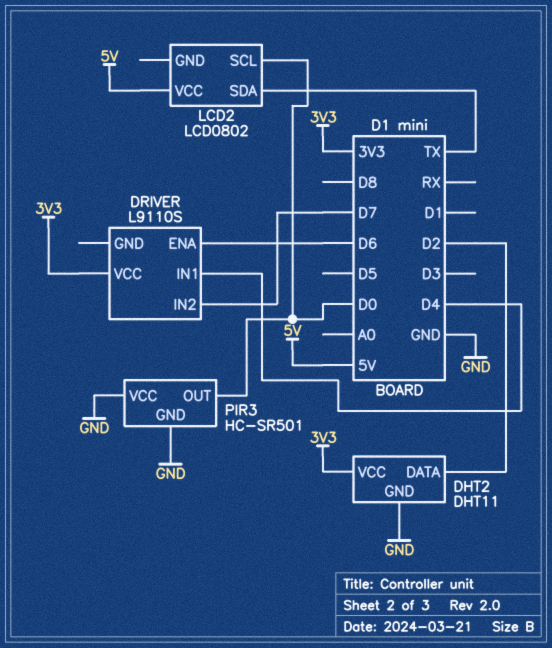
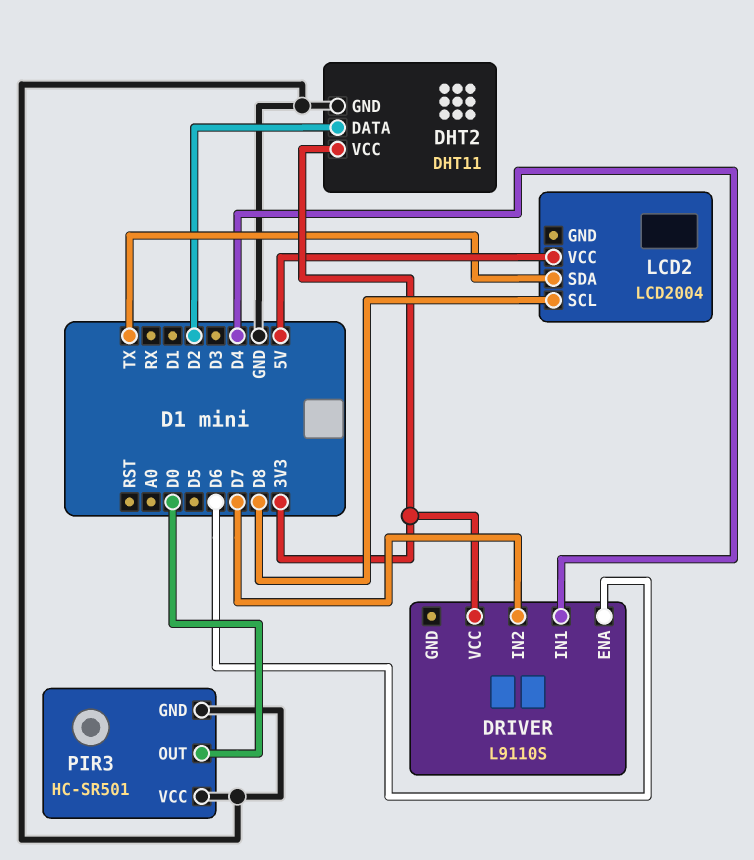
LCD2: LCD0802 -> LCD2004
LCD2 pin SCL: D0 -> D8

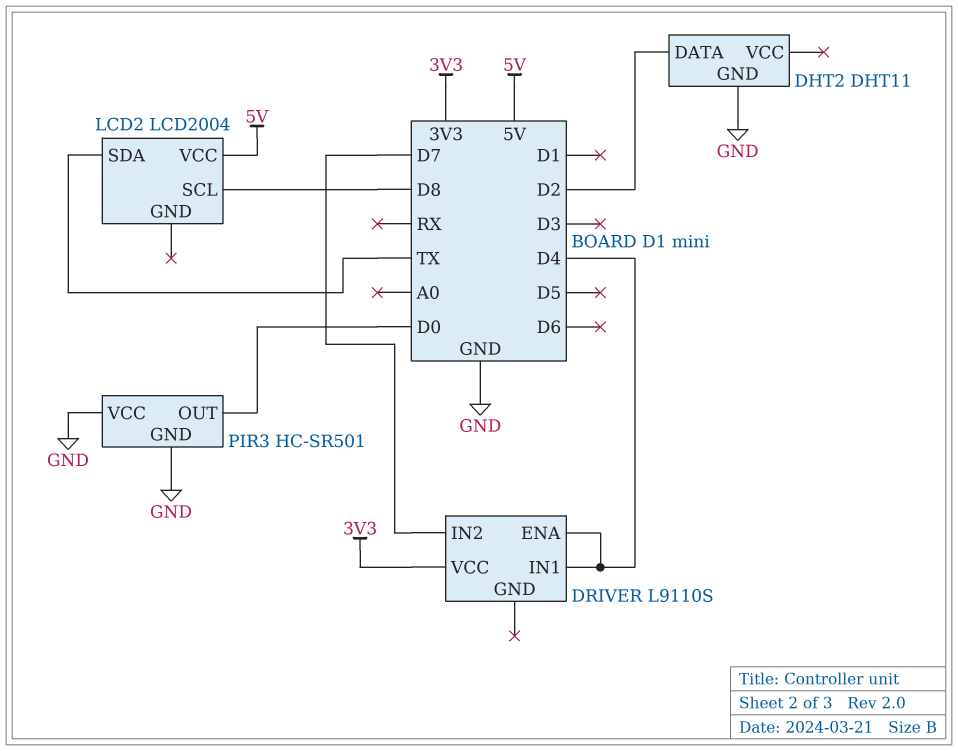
DHT2 pin VCC: 3V3 -> none
DRIVER pin ENA: D6 -> D4

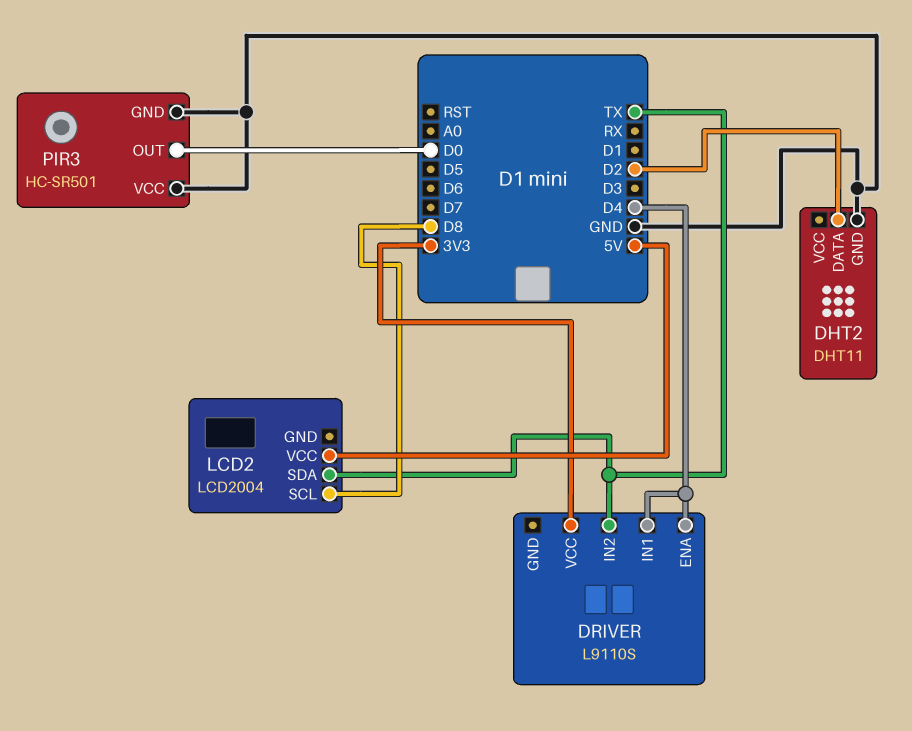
DRIVER pin IN2: D7 -> TX

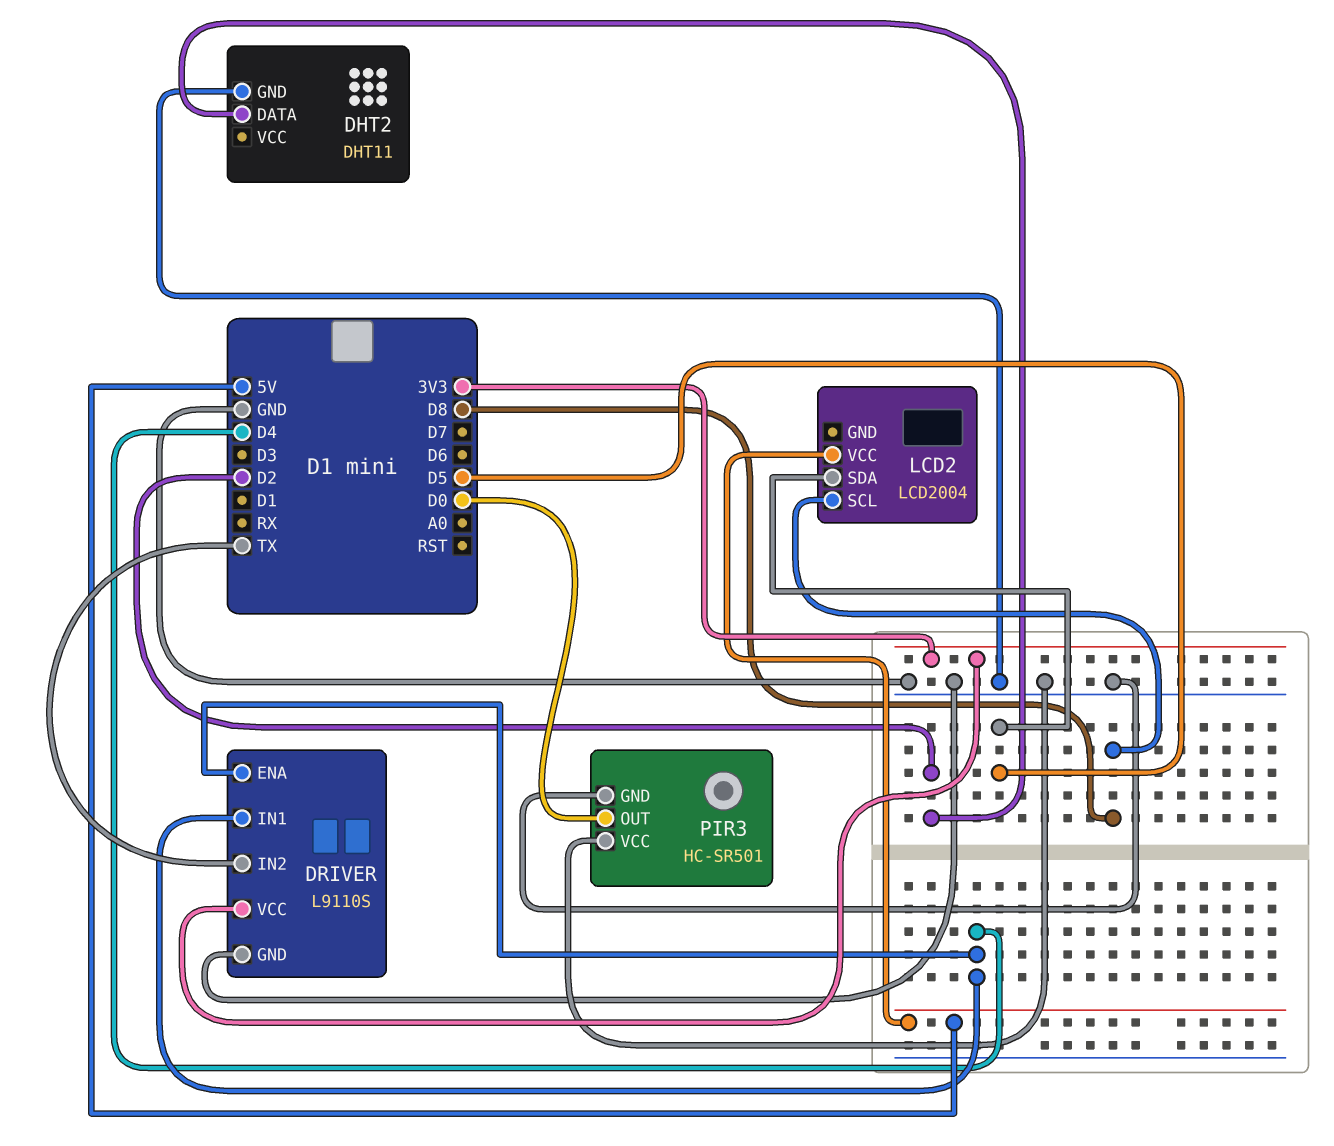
DRIVER pin GND: none -> GND
LCD2 pin SDA: TX -> D5

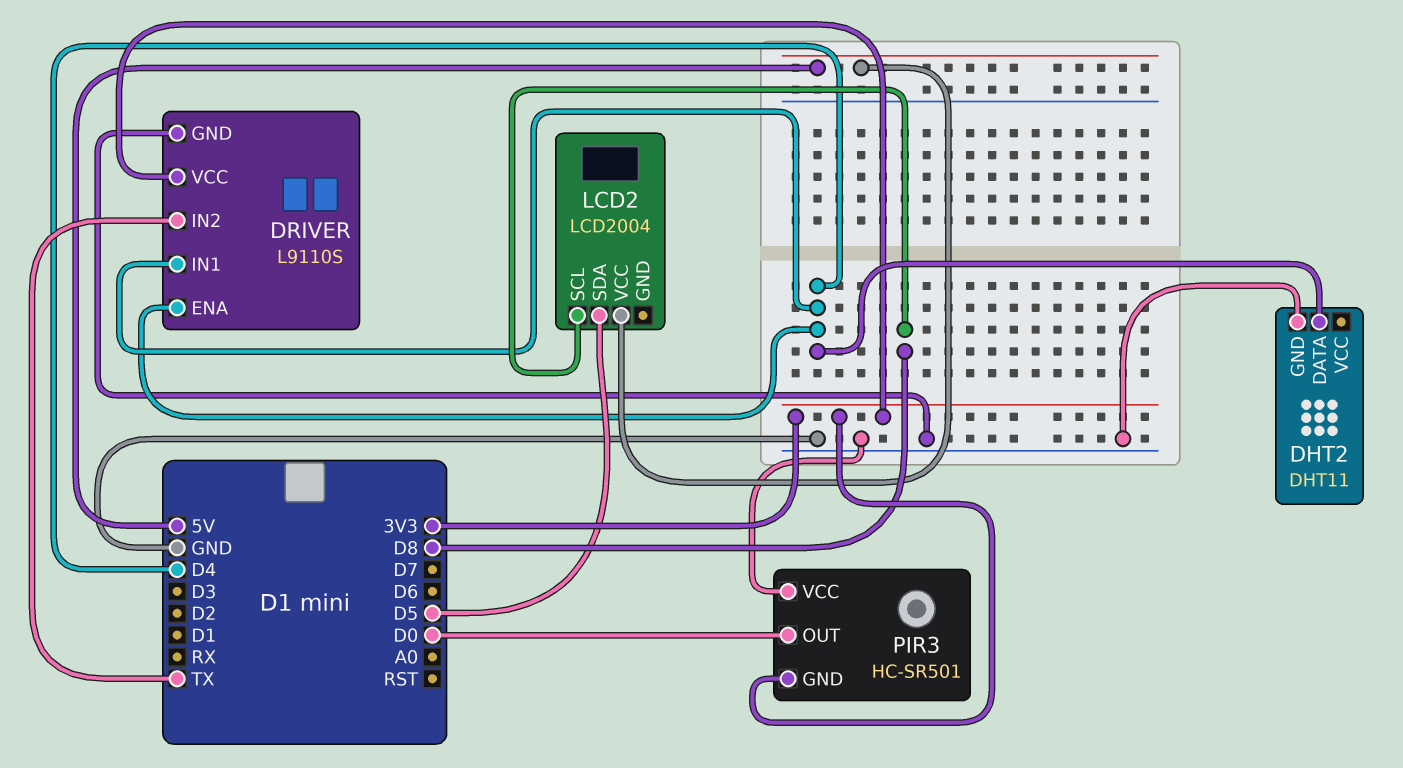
DHT2 pin DATA: D2 -> D4
PIR3 pin GND: GND -> 3V3

